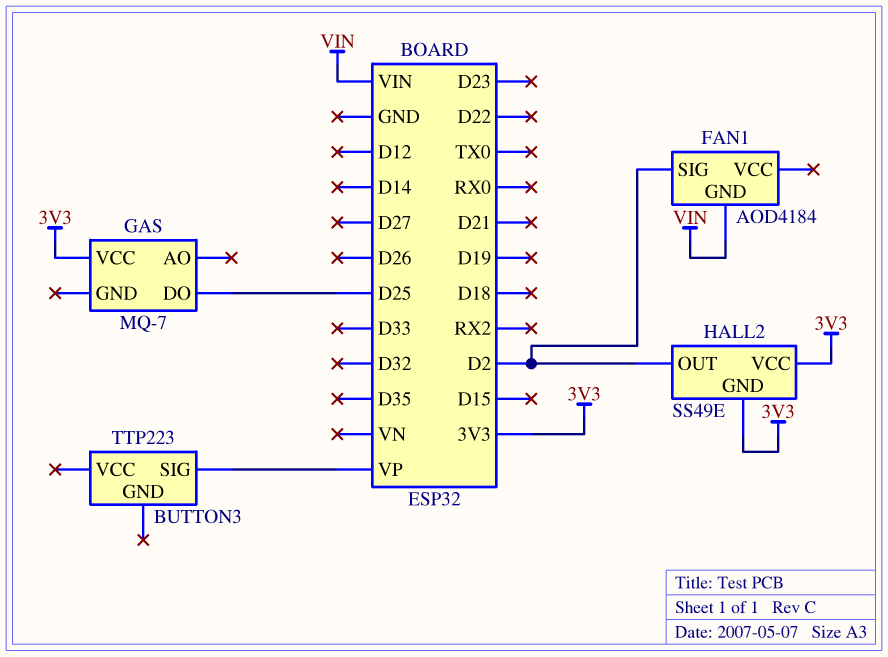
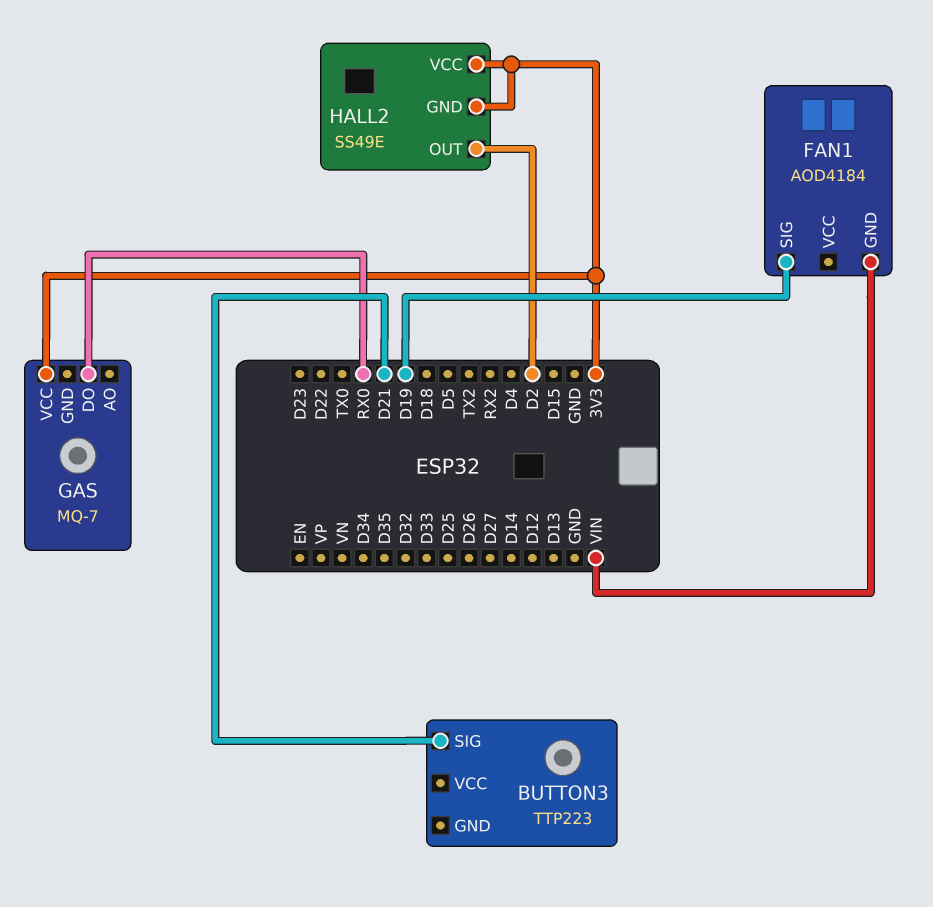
BUTTON3 pin SIG: VP -> D21
FAN1 pin SIG: D2 -> D19
GAS pin DO: D25 -> RX0

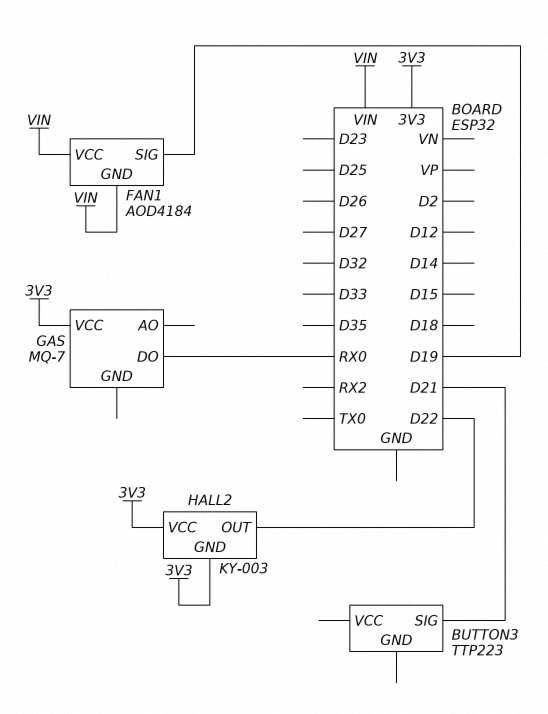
FAN1 pin VCC: none -> VIN
HALL2: SS49E -> KY-003
HALL2 pin OUT: D2 -> D22

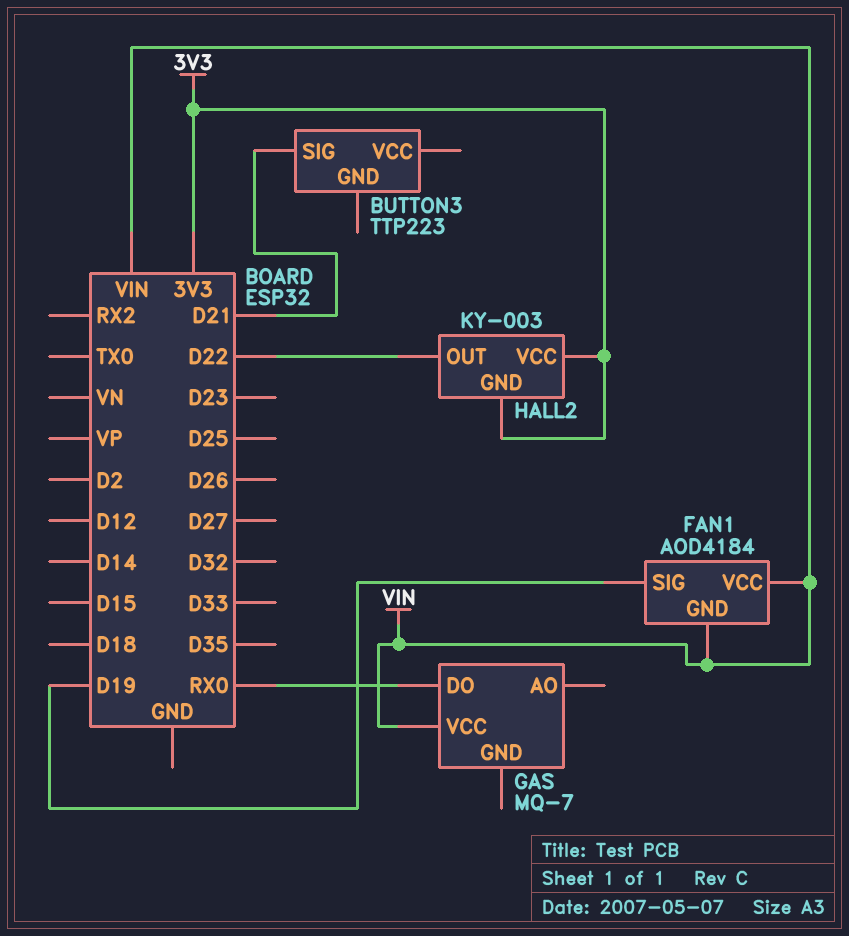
GAS pin VCC: 3V3 -> VIN

